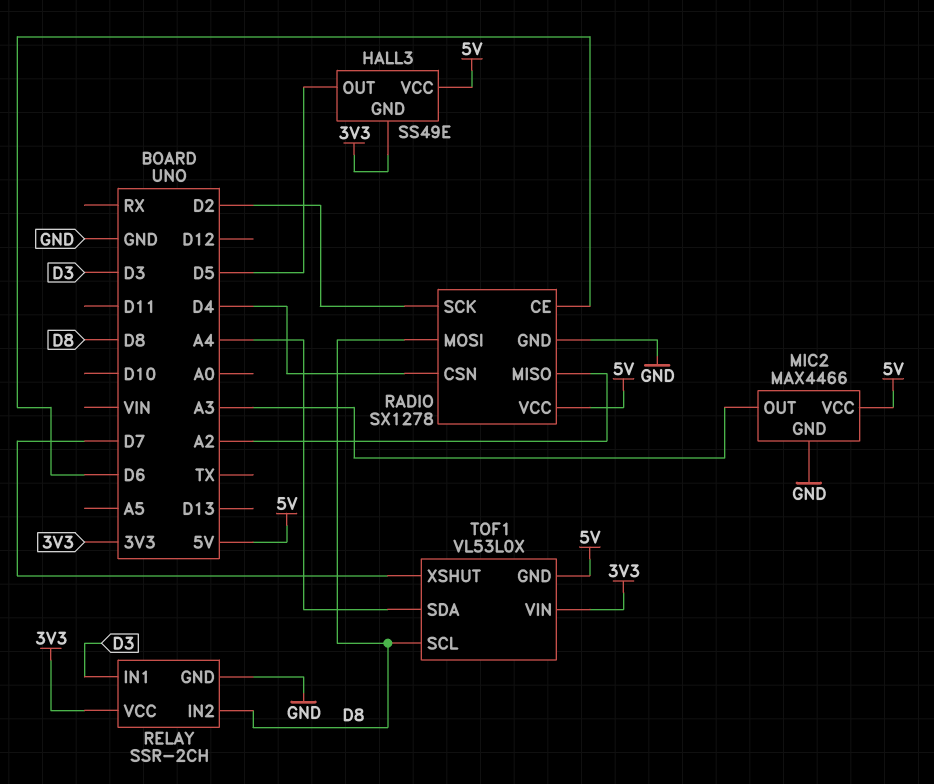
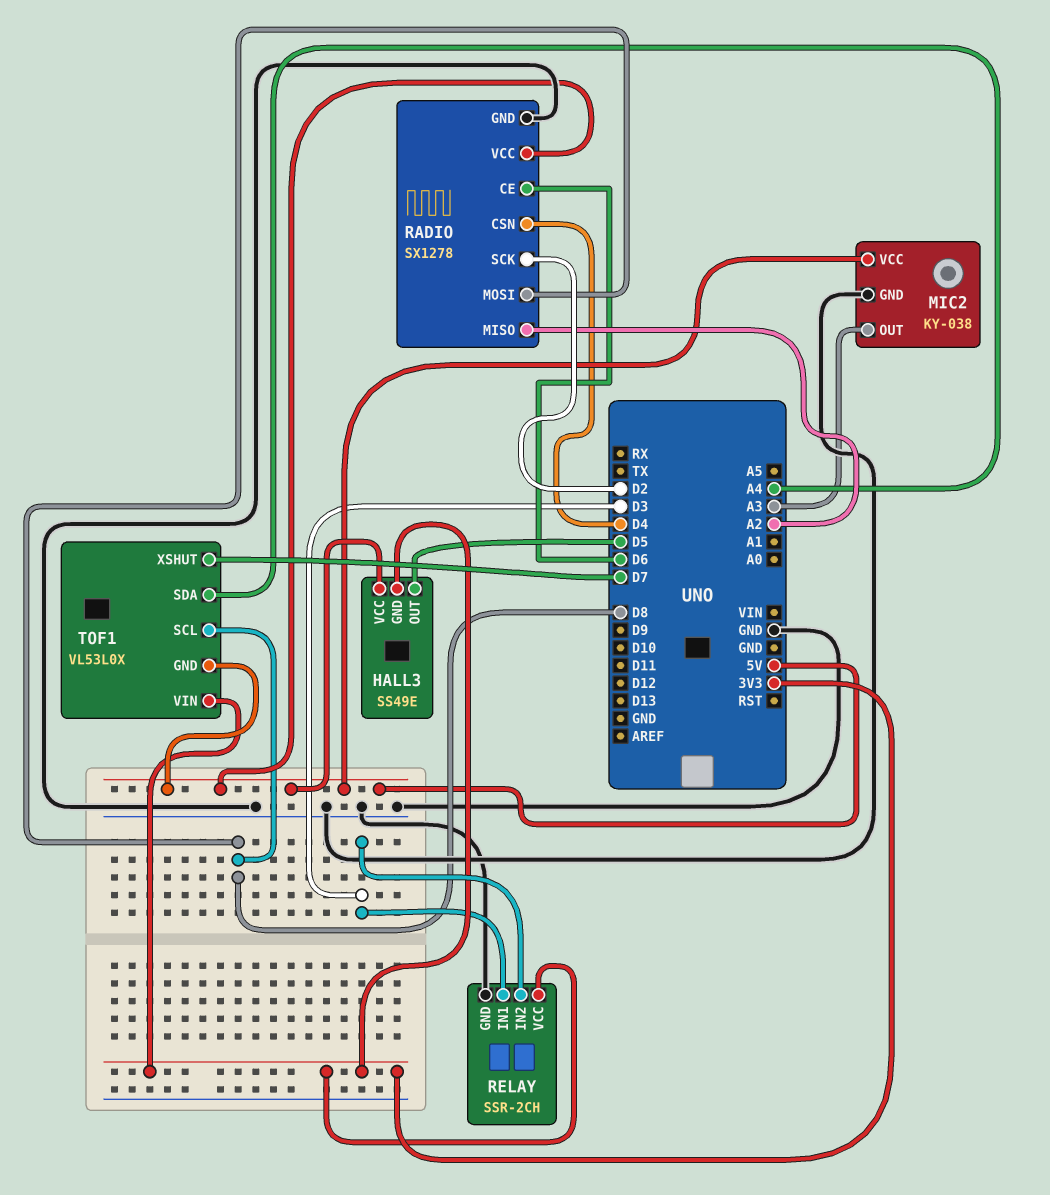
MIC2: MAX4466 -> KY-038
RELAY pin IN2: D8 -> D3

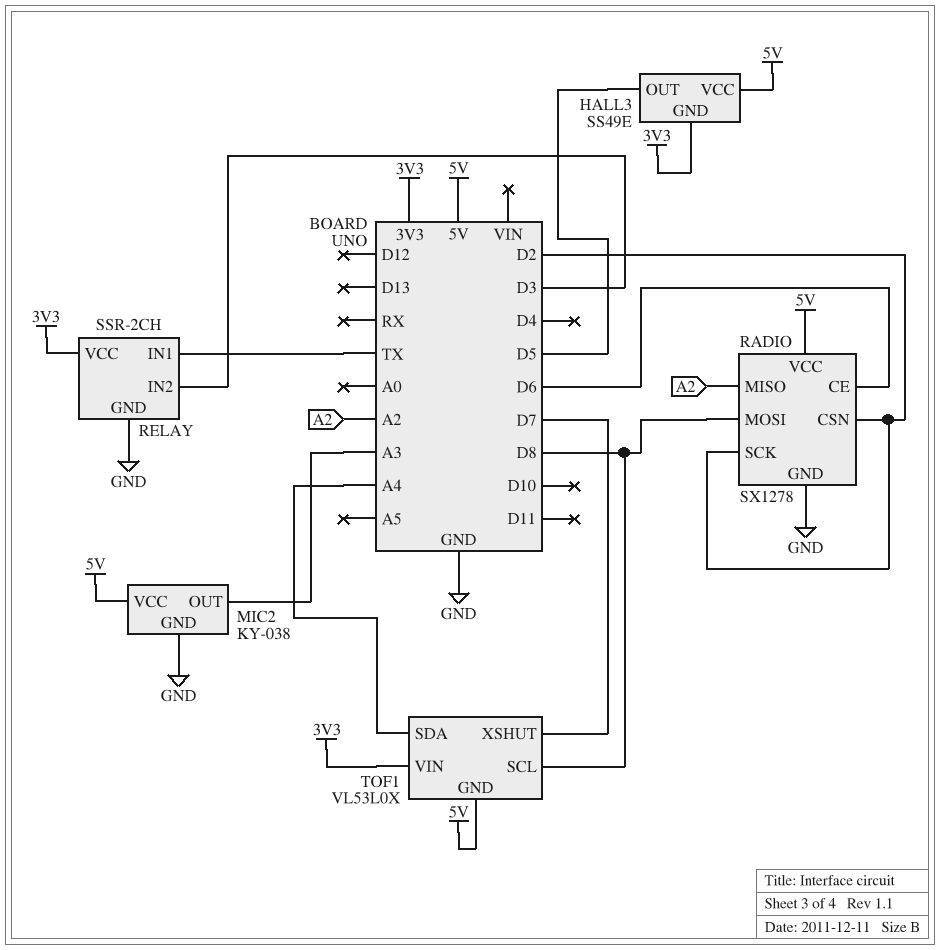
RADIO pin CSN: D4 -> D2
RELAY pin IN1: D3 -> TX

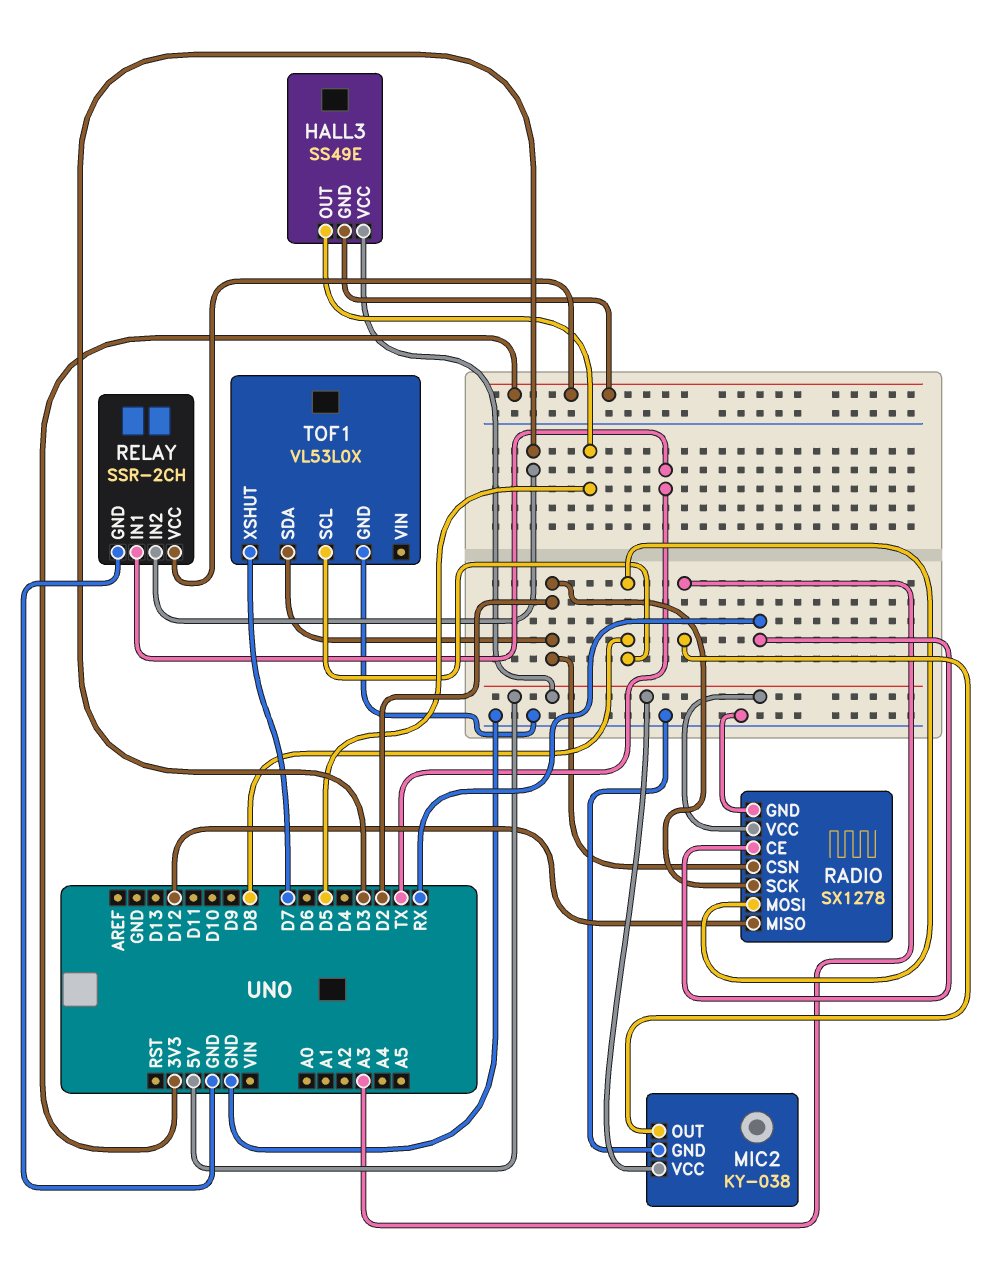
RADIO pin CE: D6 -> RX
RADIO pin MISO: A2 -> D12
TOF1 pin GND: 5V -> GND
TOF1 pin SDA: A4 -> D2
TOF1 pin VIN: 3V3 -> none

